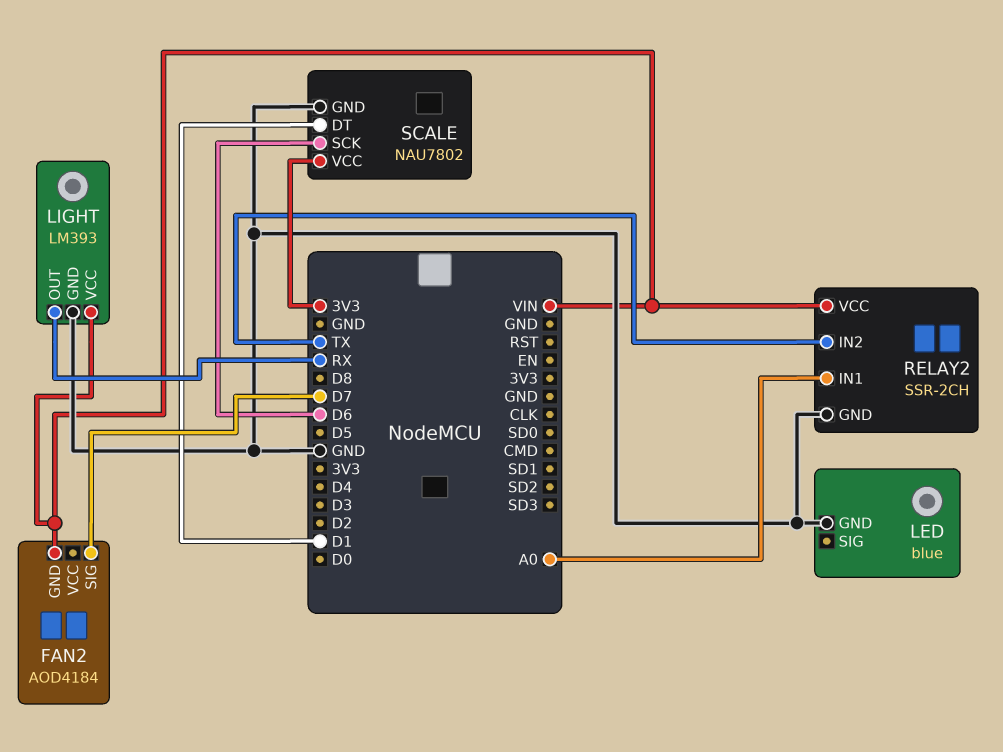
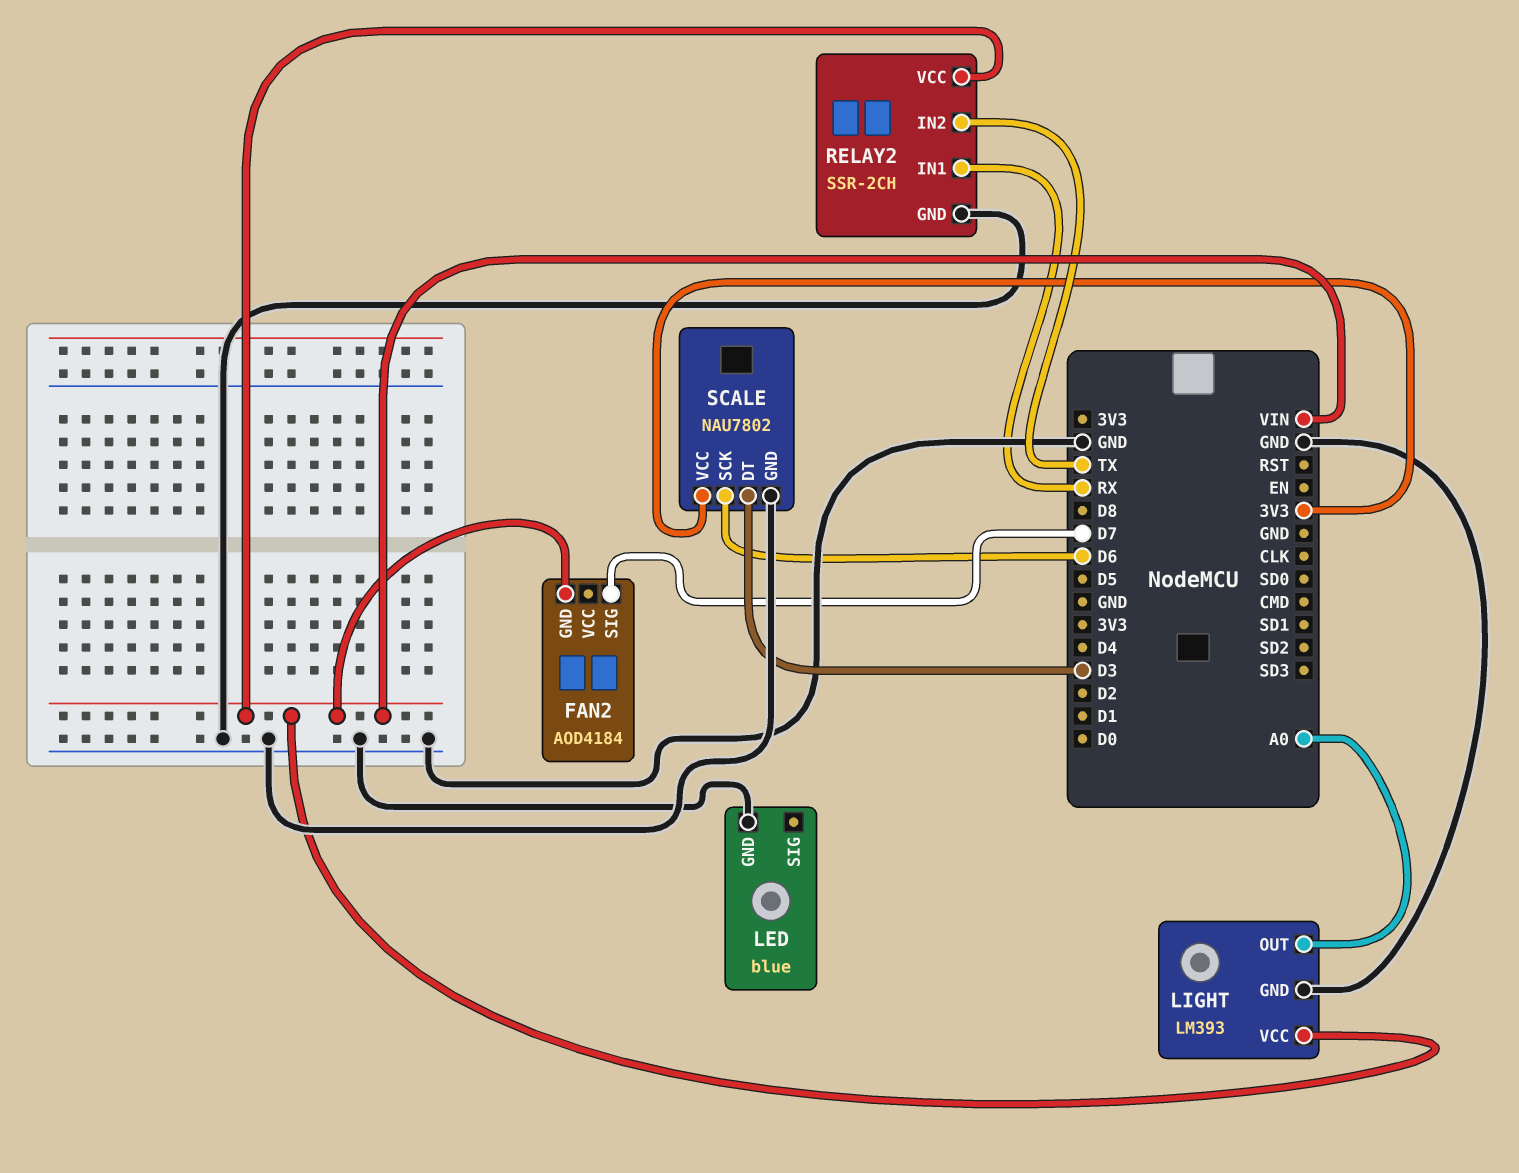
LIGHT pin OUT: RX -> A0
RELAY2 pin IN1: A0 -> RX
SCALE pin DT: D1 -> D3

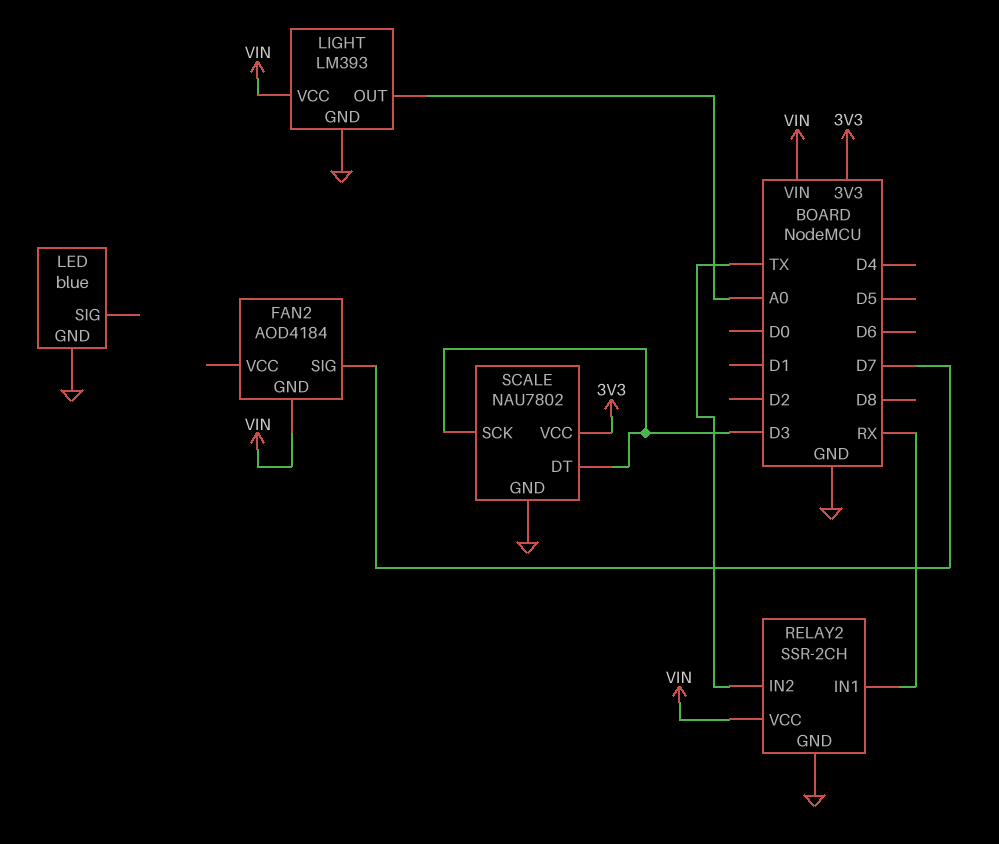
SCALE pin SCK: D6 -> D3

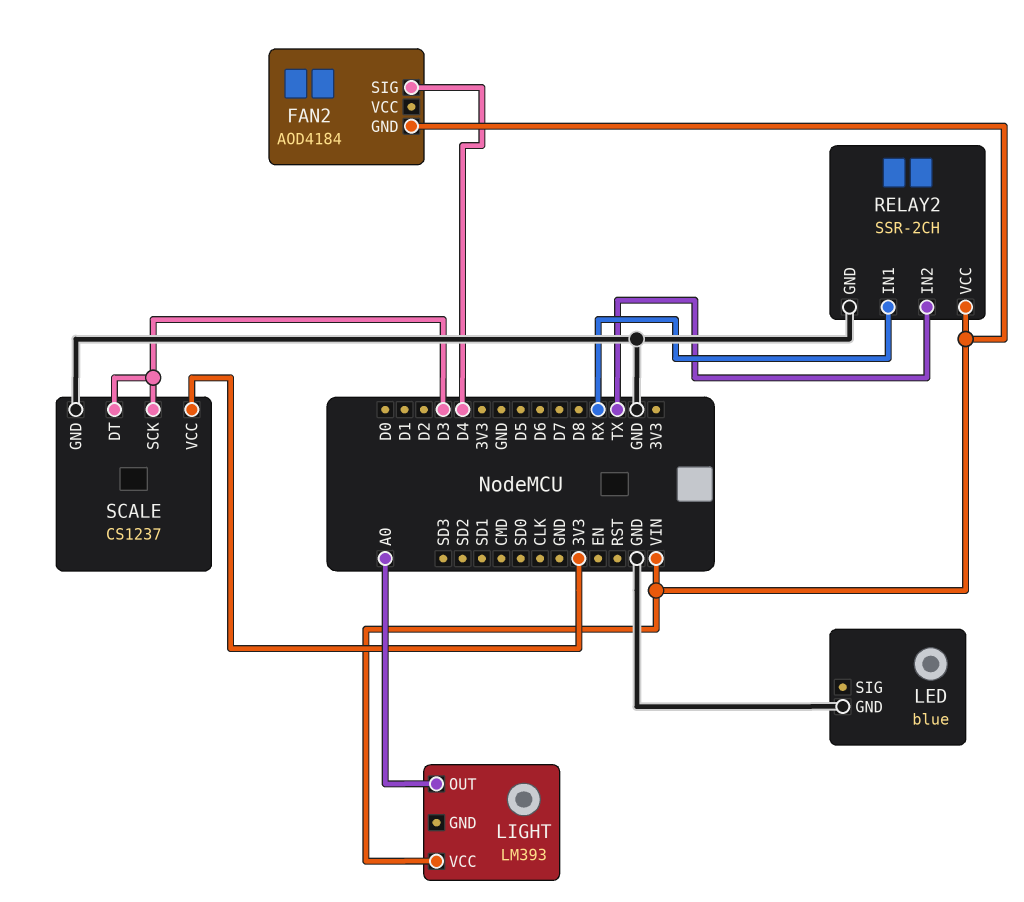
FAN2 pin SIG: D7 -> D4
LIGHT pin GND: GND -> none
SCALE: NAU7802 -> CS1237

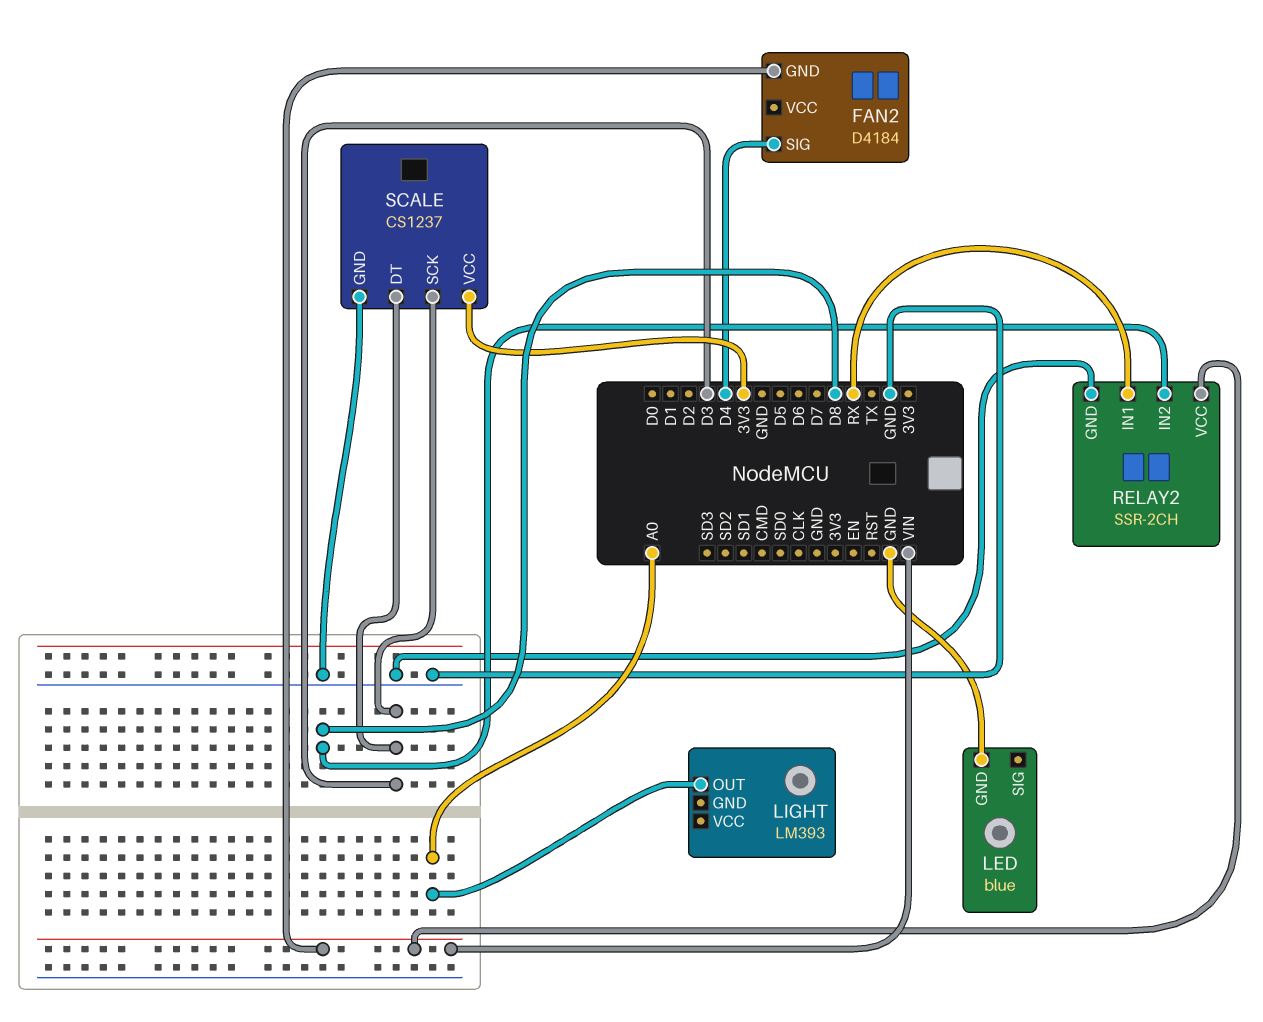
FAN2: AOD4184 -> D4184
LIGHT pin VCC: VIN -> none
RELAY2 pin IN2: TX -> D8

